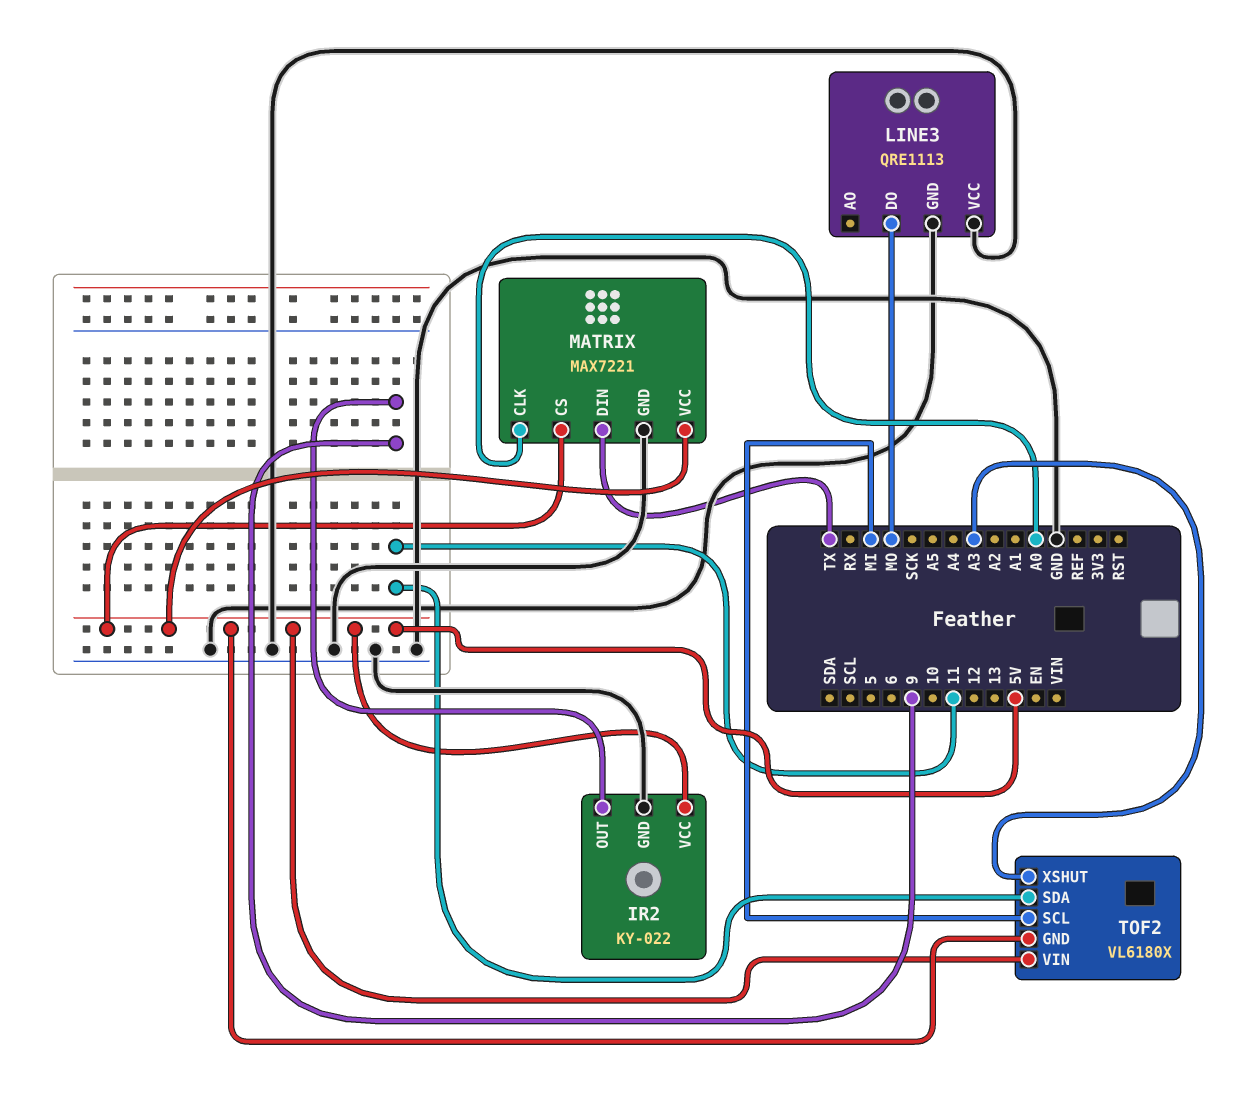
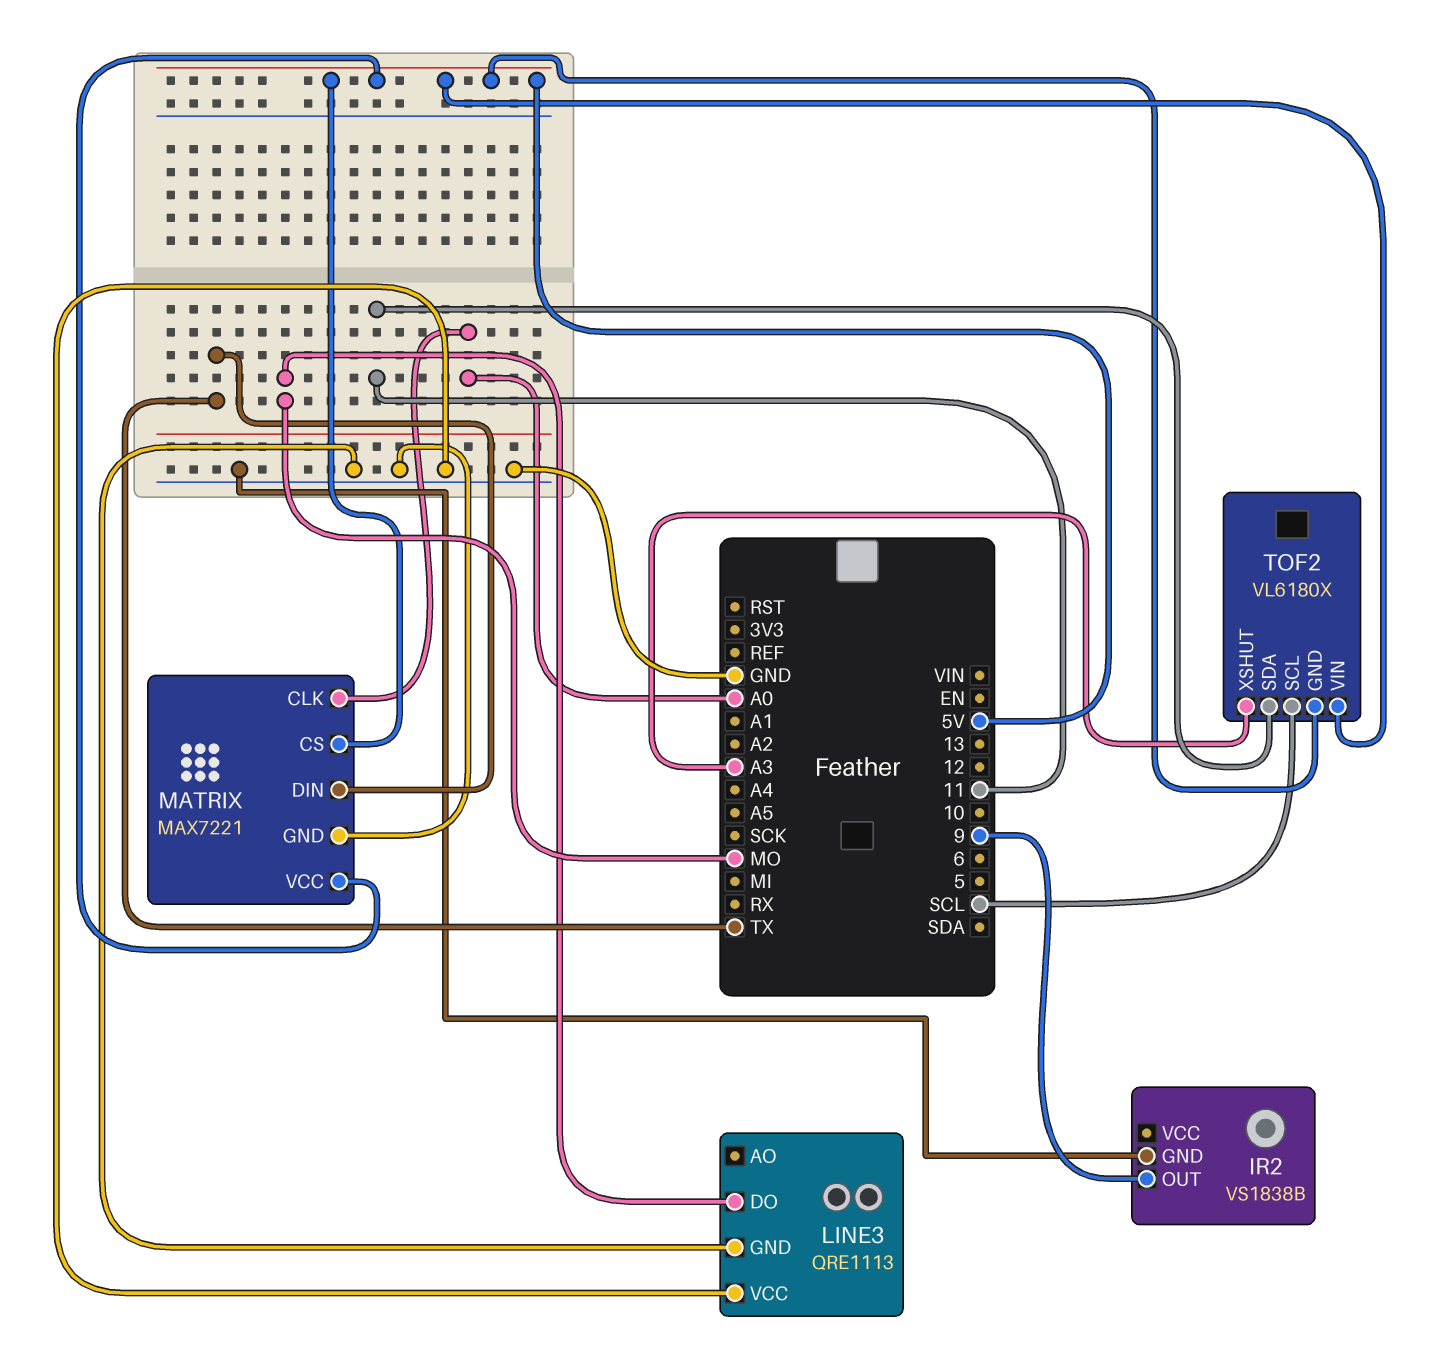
IR2: KY-022 -> VS1838B
IR2 pin VCC: 5V -> none
TOF2 pin SCL: MI -> SCL

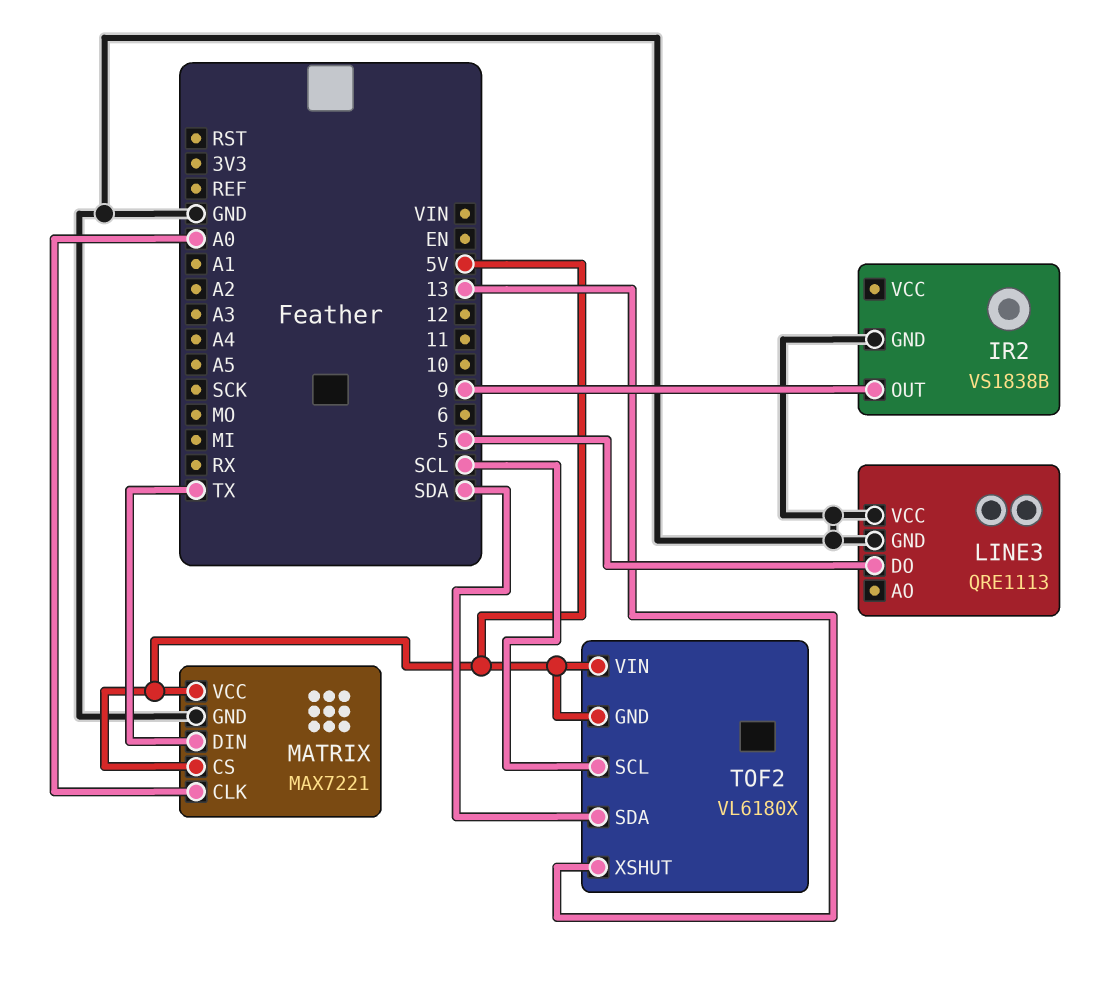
LINE3 pin DO: MO -> 5
TOF2 pin SDA: 11 -> SDA
TOF2 pin XSHUT: A3 -> 13

